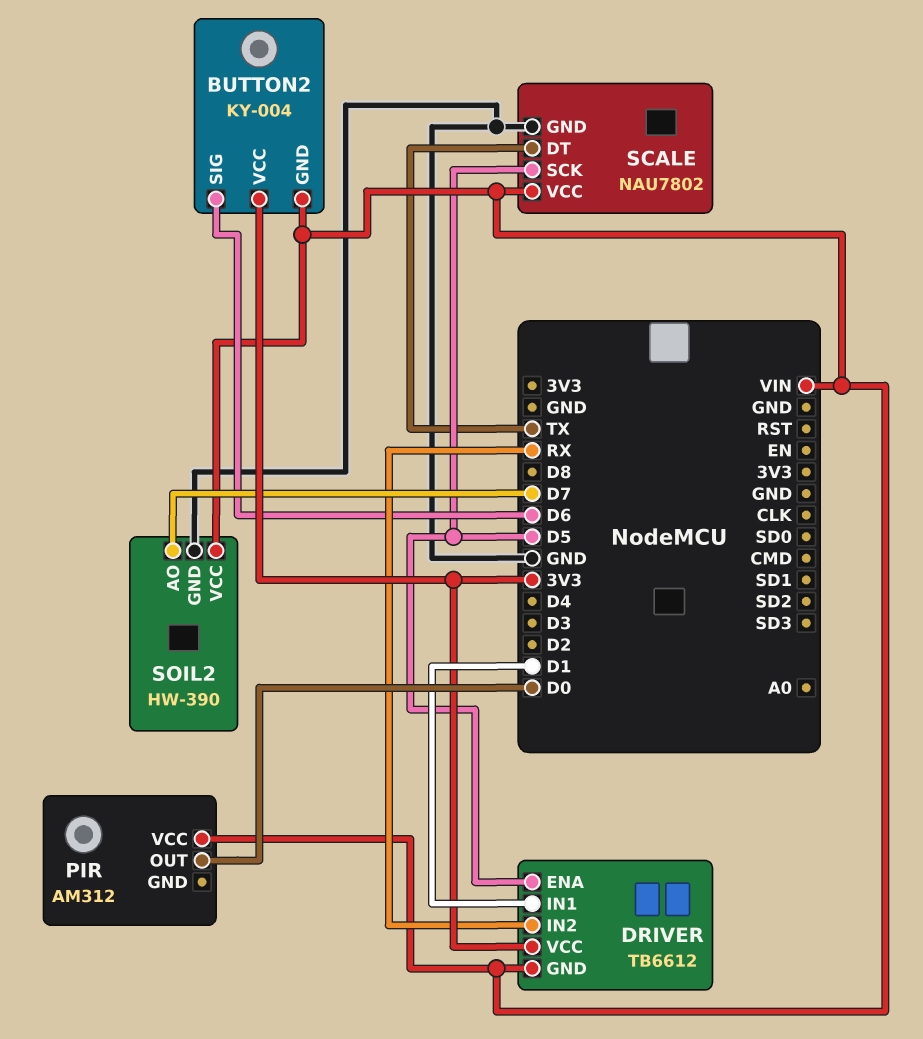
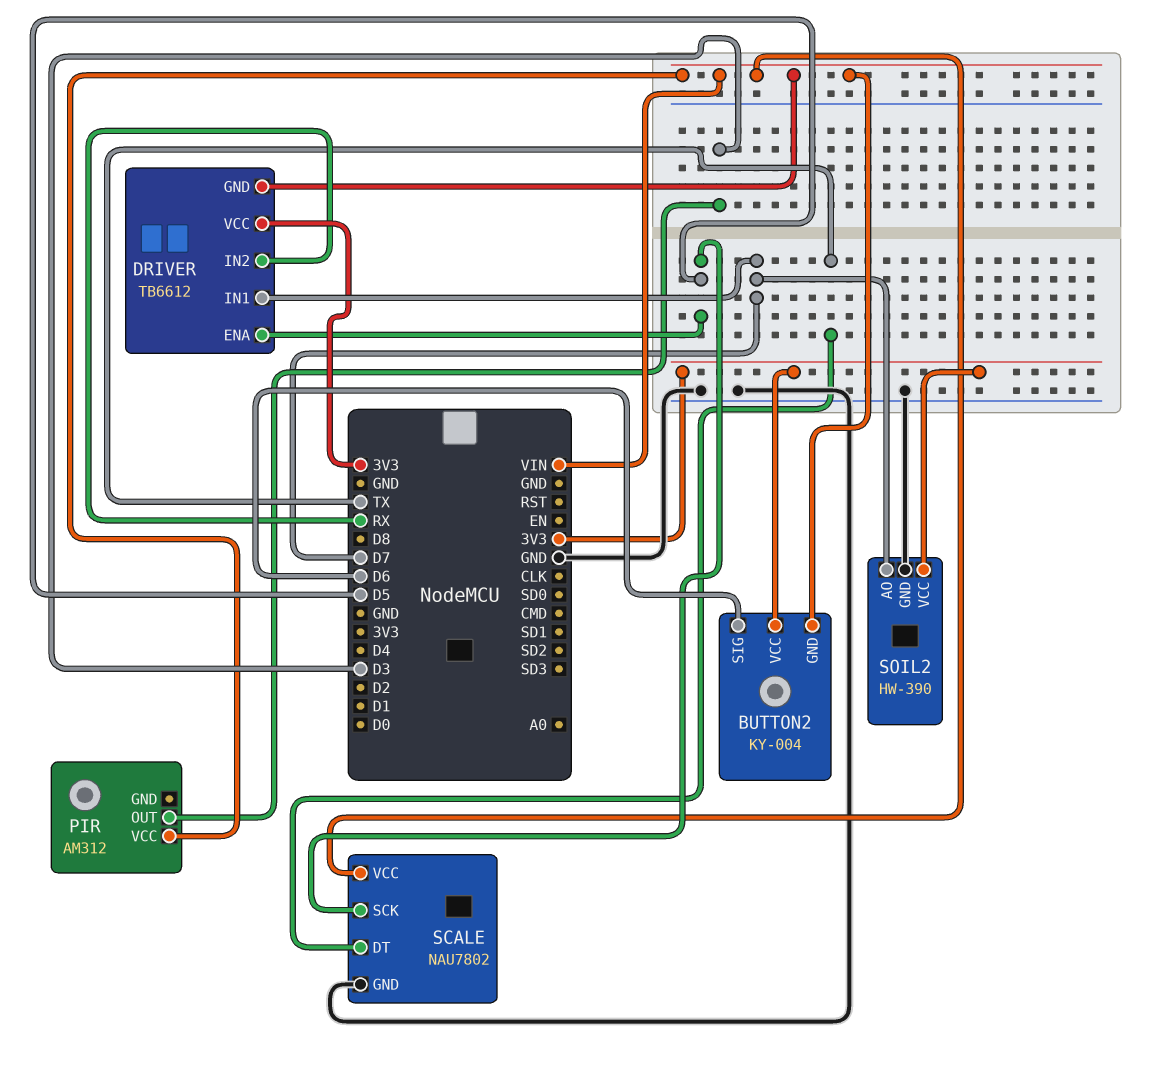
DRIVER pin IN1: D1 -> D7
PIR pin OUT: D0 -> D3
SOIL2 pin VCC: VIN -> 3V3

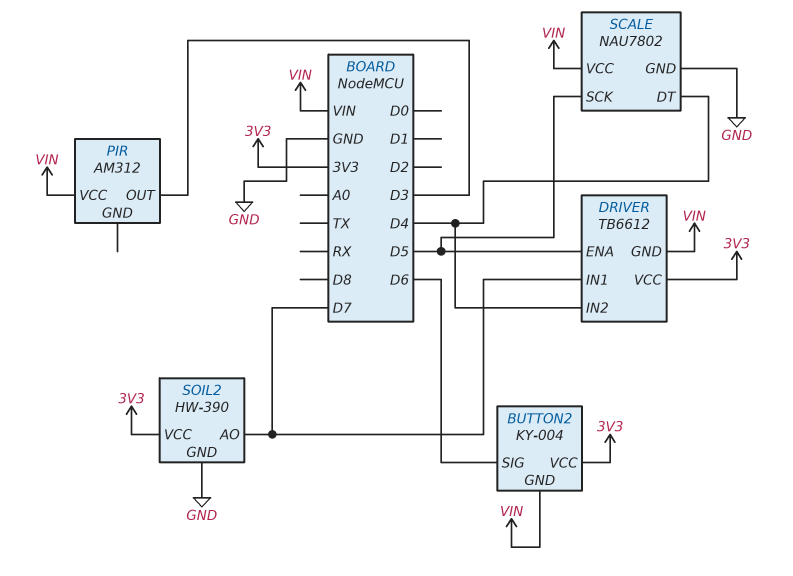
DRIVER pin IN2: RX -> D4
SCALE pin DT: TX -> D4

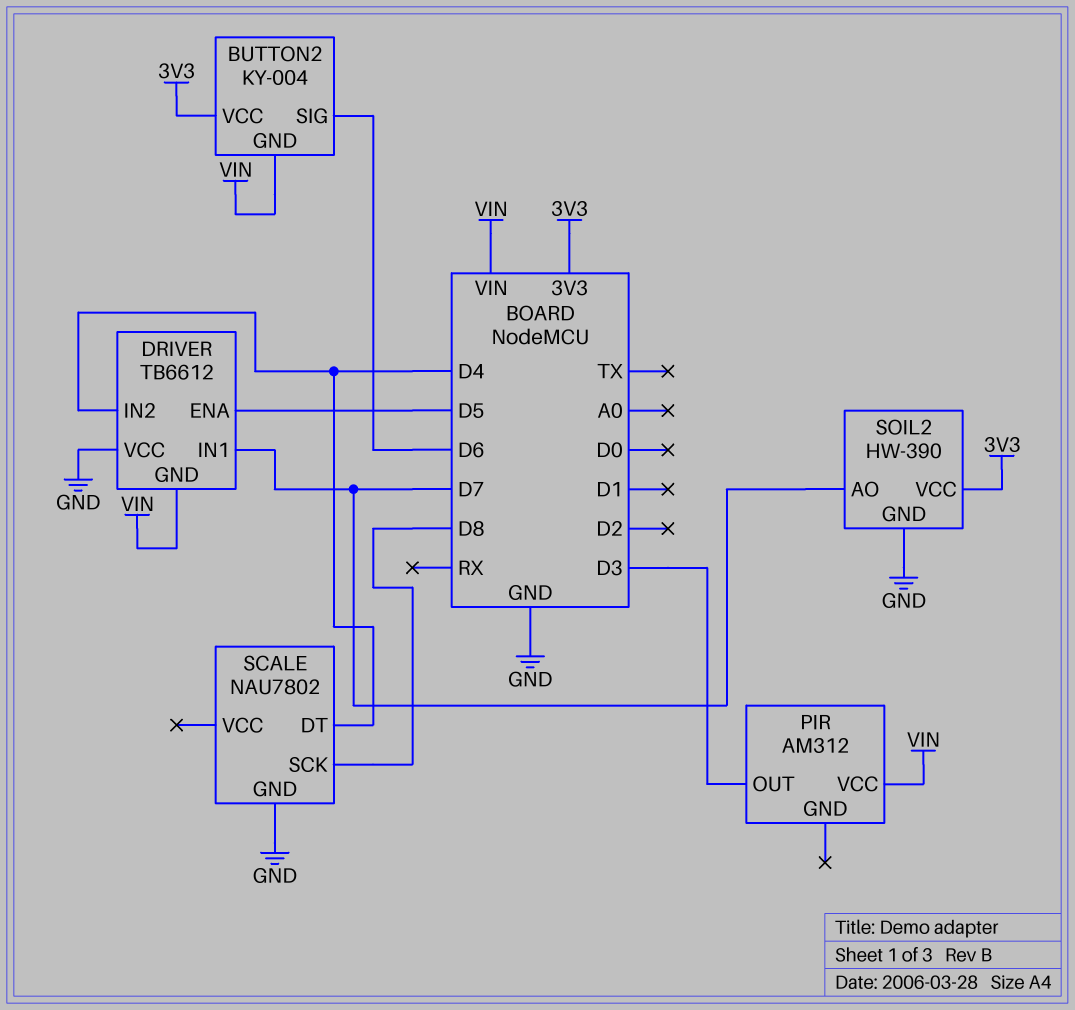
DRIVER pin VCC: 3V3 -> GND
SCALE pin SCK: D5 -> D8
SCALE pin VCC: VIN -> none

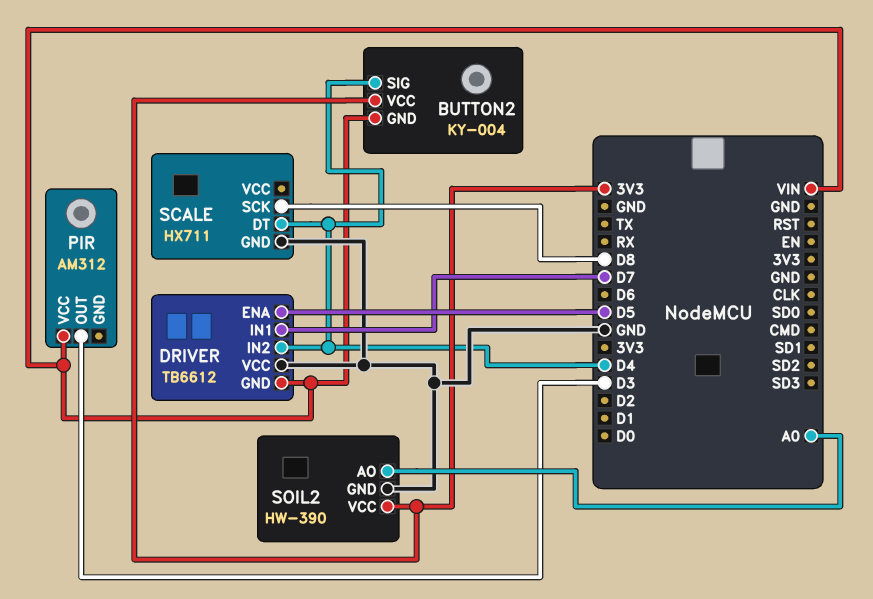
BUTTON2 pin SIG: D6 -> D4
SCALE: NAU7802 -> HX711
SOIL2 pin AO: D7 -> A0

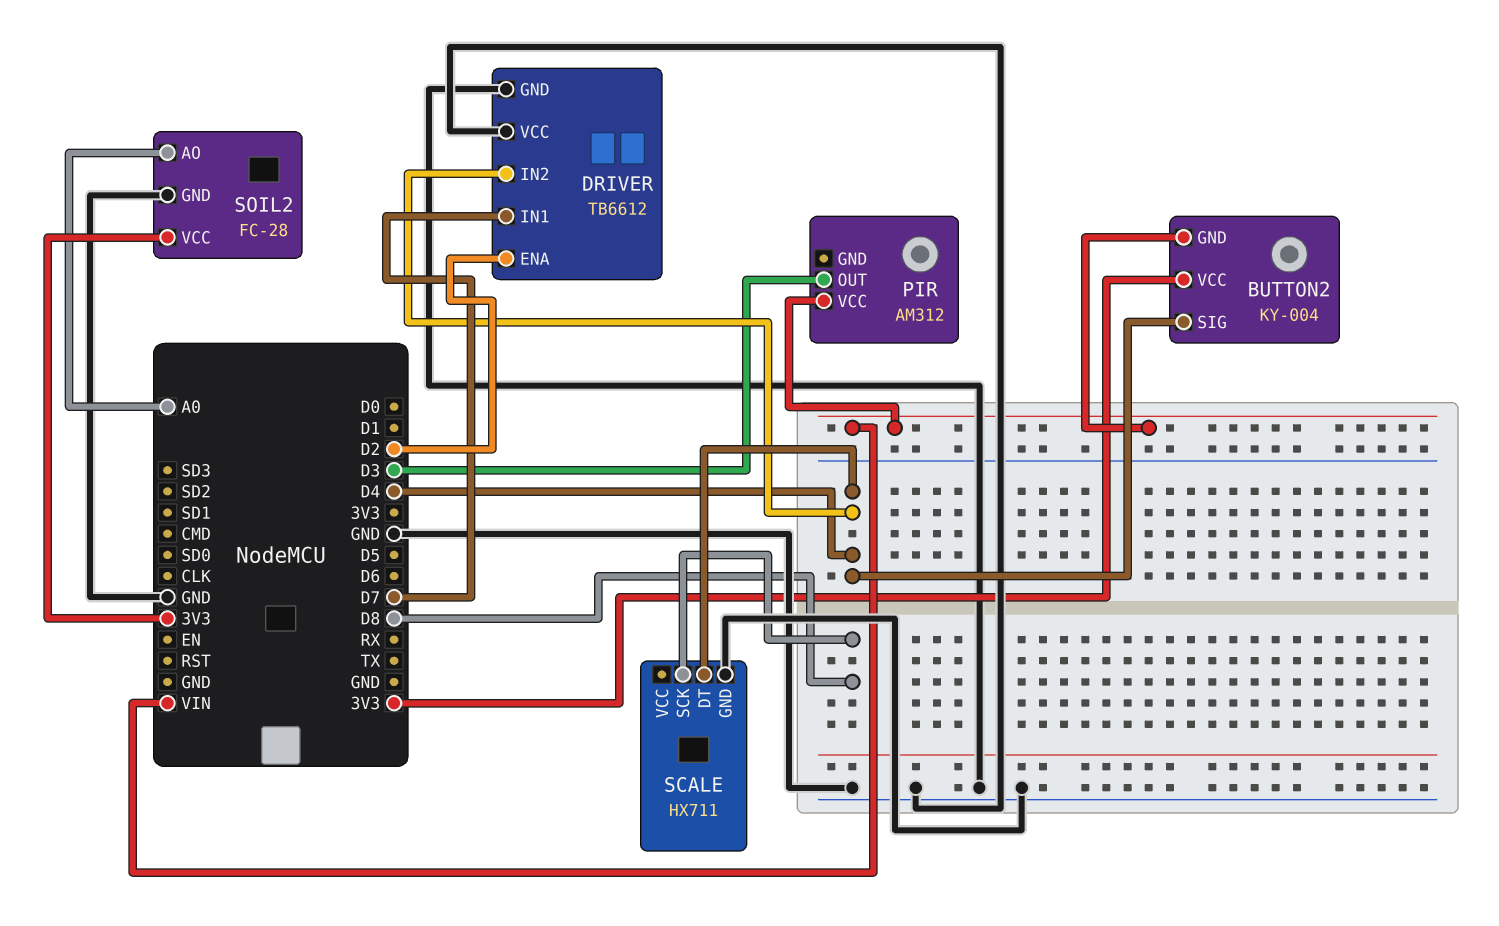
DRIVER pin ENA: D5 -> D2
DRIVER pin GND: VIN -> GND
SOIL2: HW-390 -> FC-28

